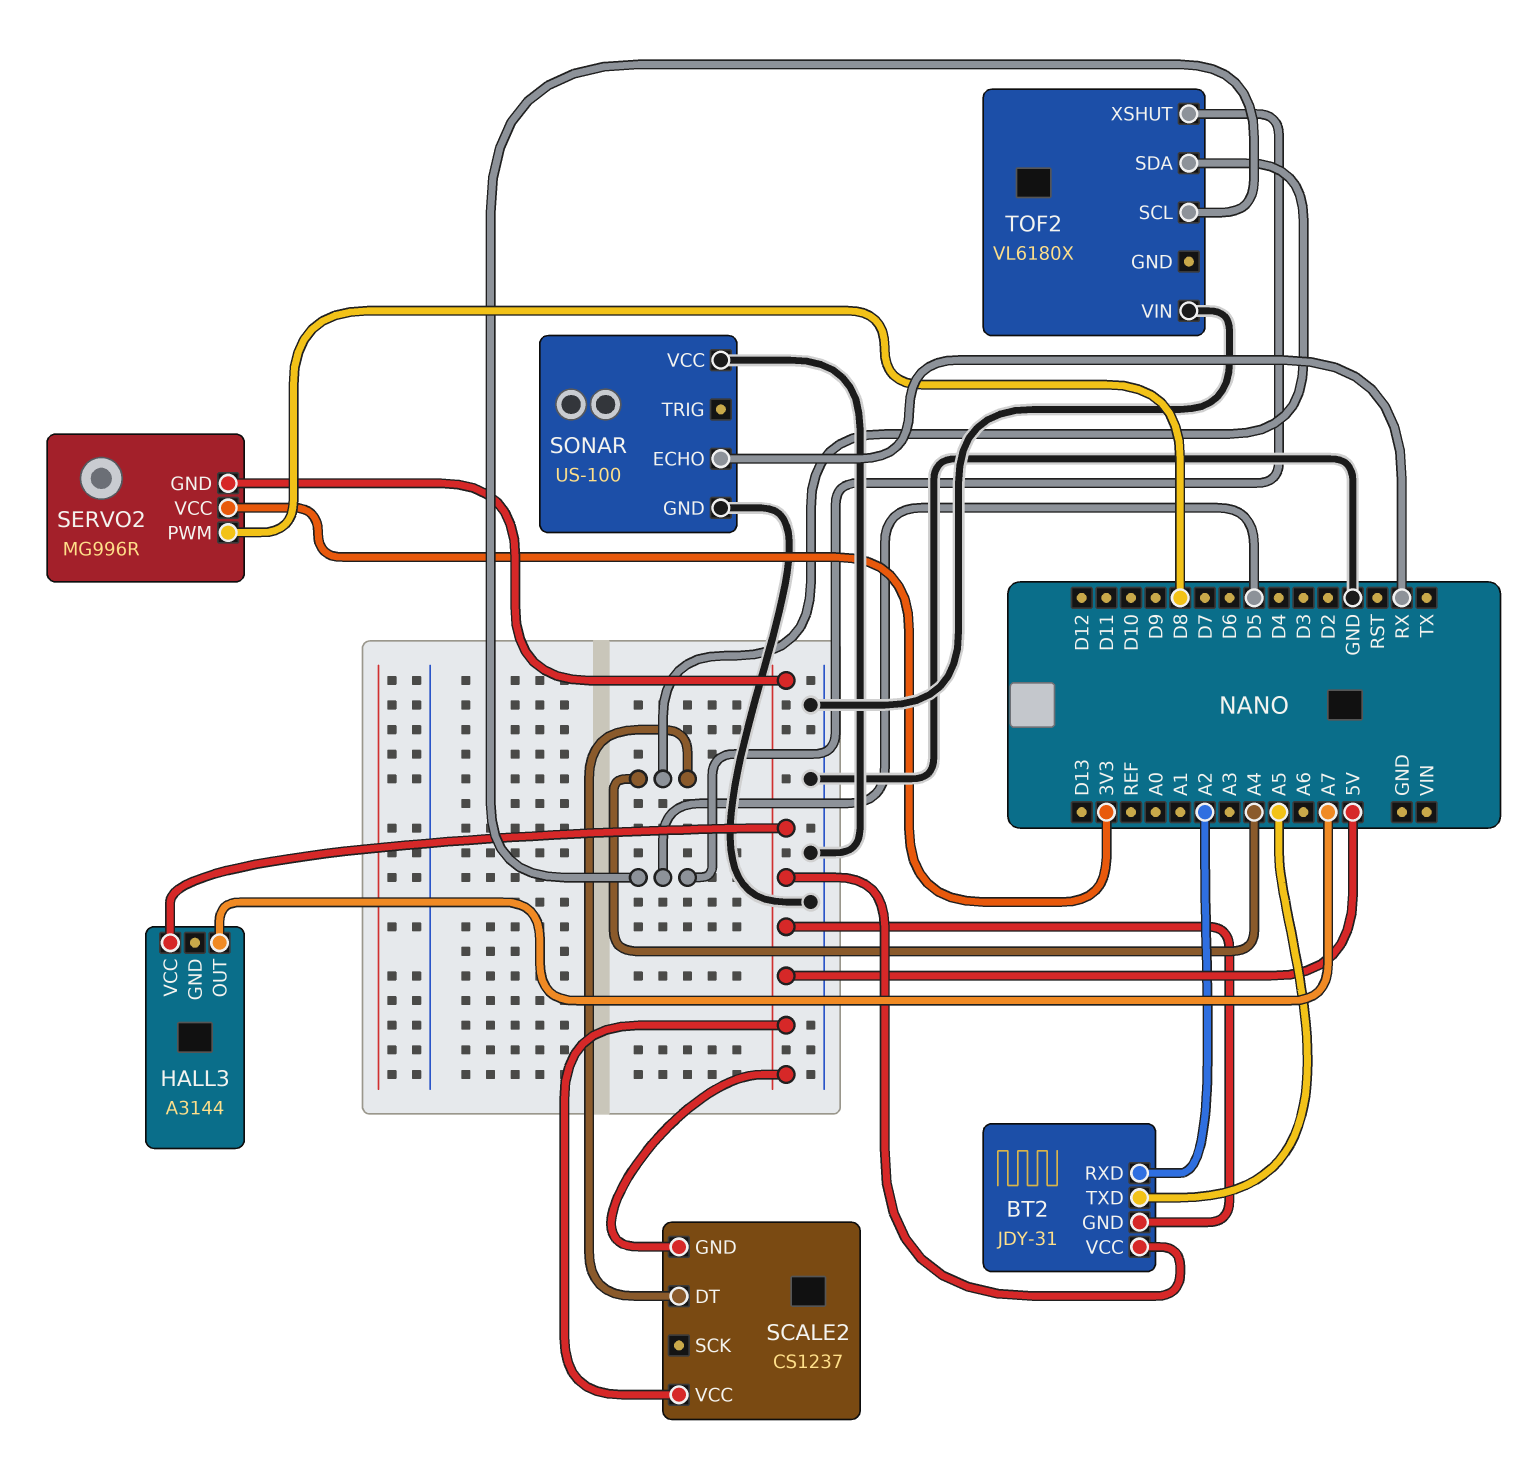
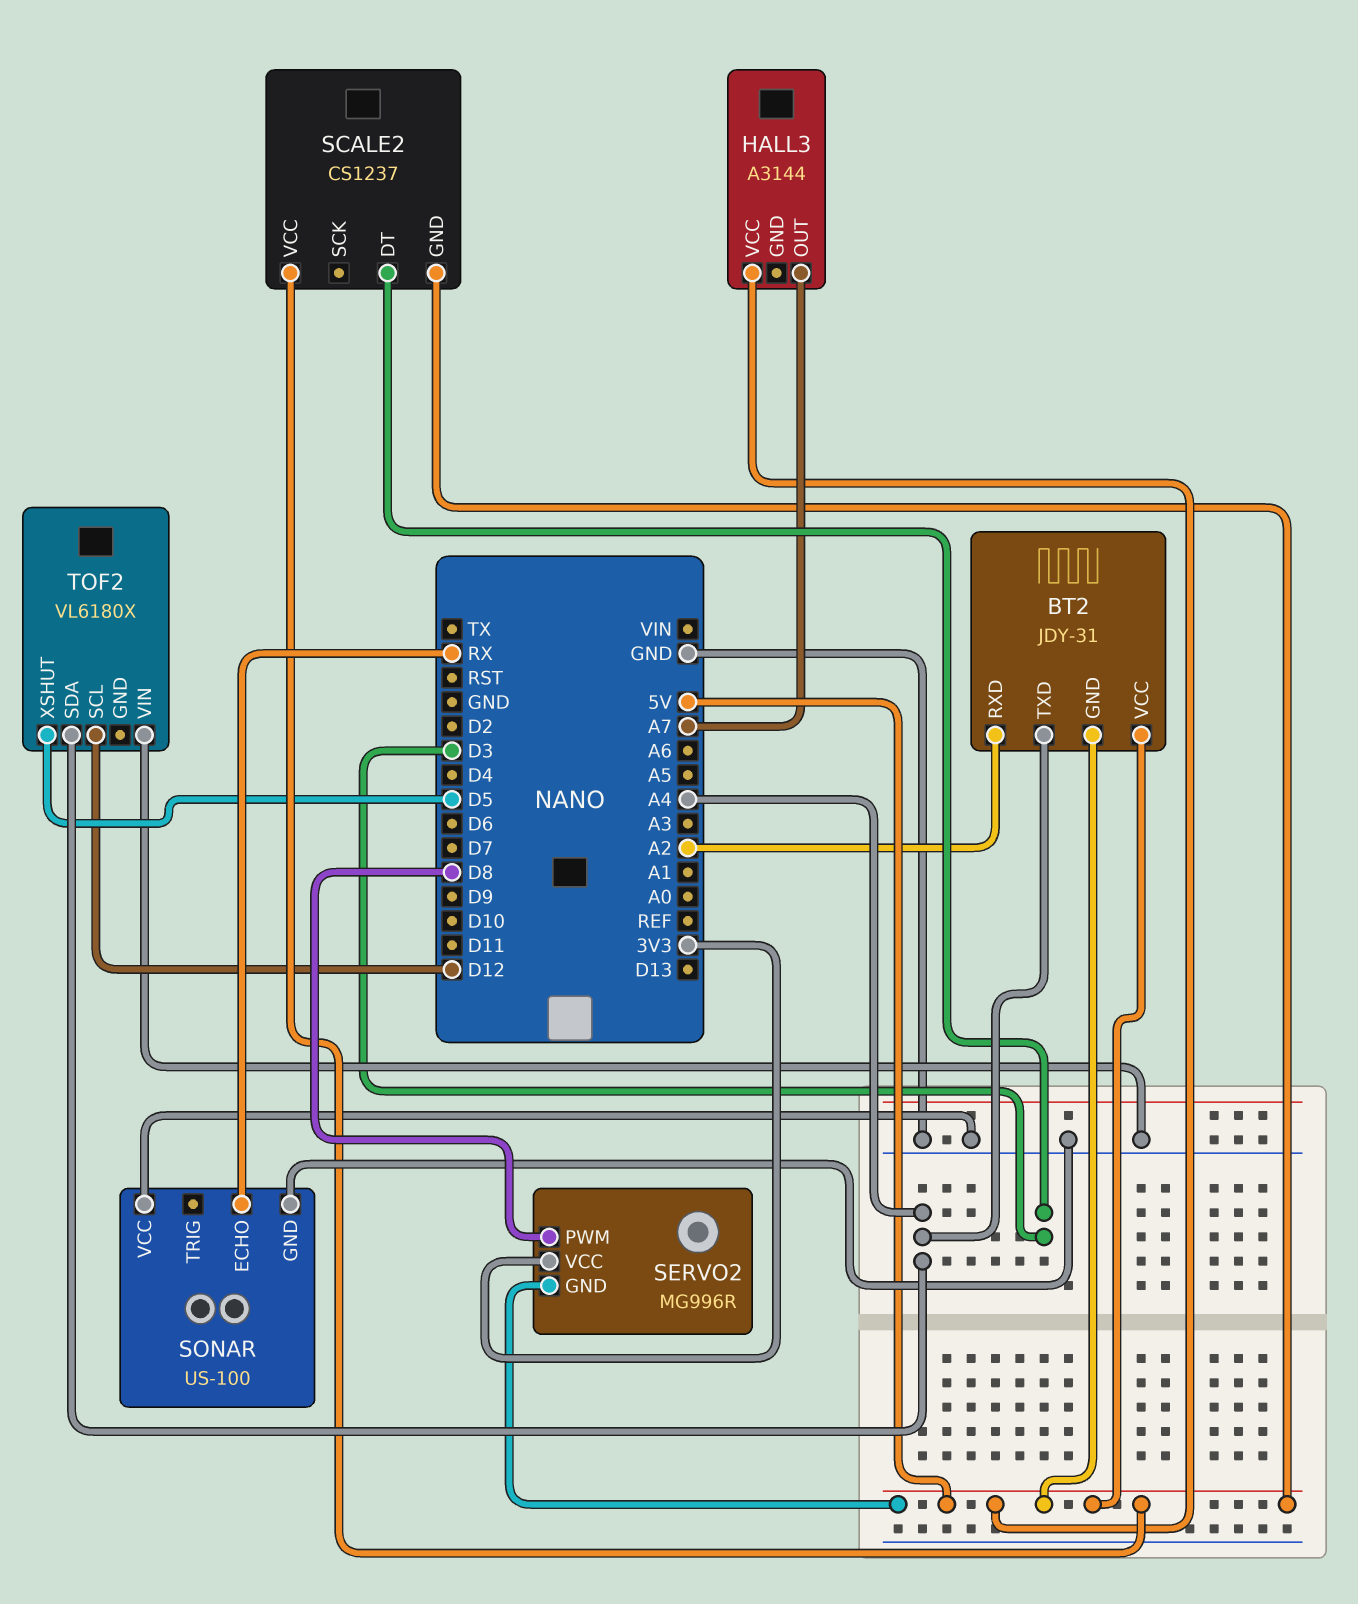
BT2 pin TXD: A5 -> A4
SCALE2 pin DT: A4 -> D3
TOF2 pin SCL: D5 -> D12

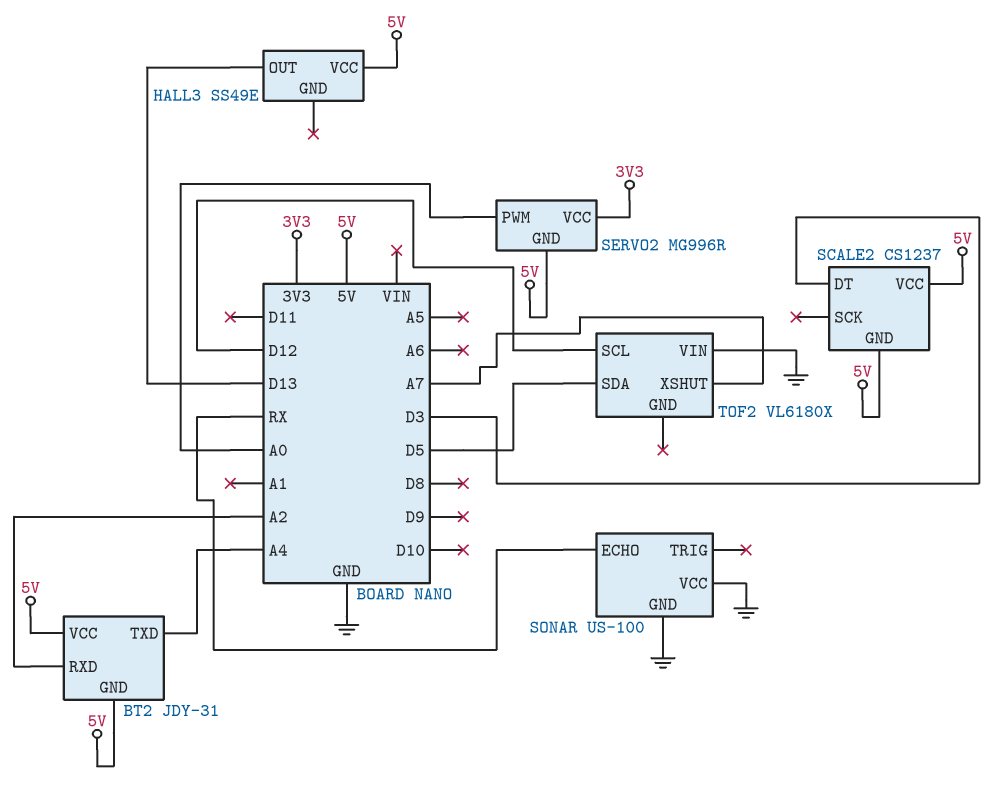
HALL3: A3144 -> SS49E
HALL3 pin OUT: A7 -> D13
SERVO2 pin PWM: D8 -> A0
TOF2 pin SDA: A4 -> D5
TOF2 pin XSHUT: D5 -> A7

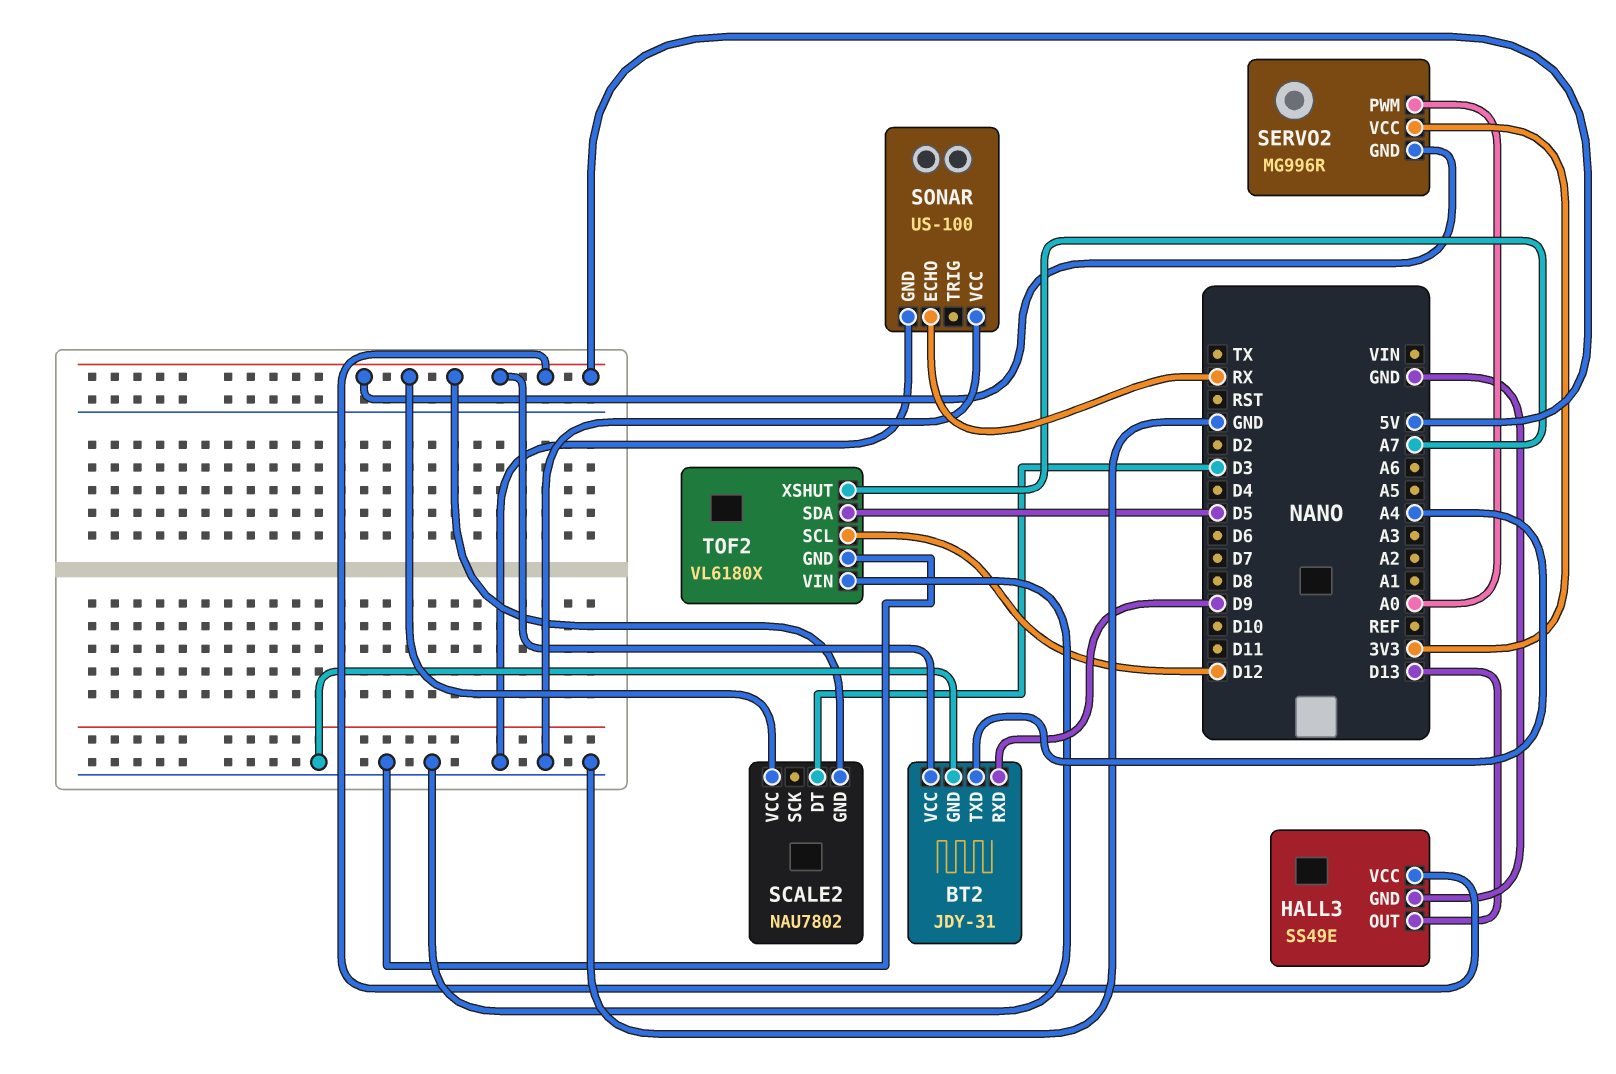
BT2 pin GND: 5V -> GND
BT2 pin RXD: A2 -> D9
HALL3 pin GND: none -> GND
SCALE2: CS1237 -> NAU7802
TOF2 pin GND: none -> GND

